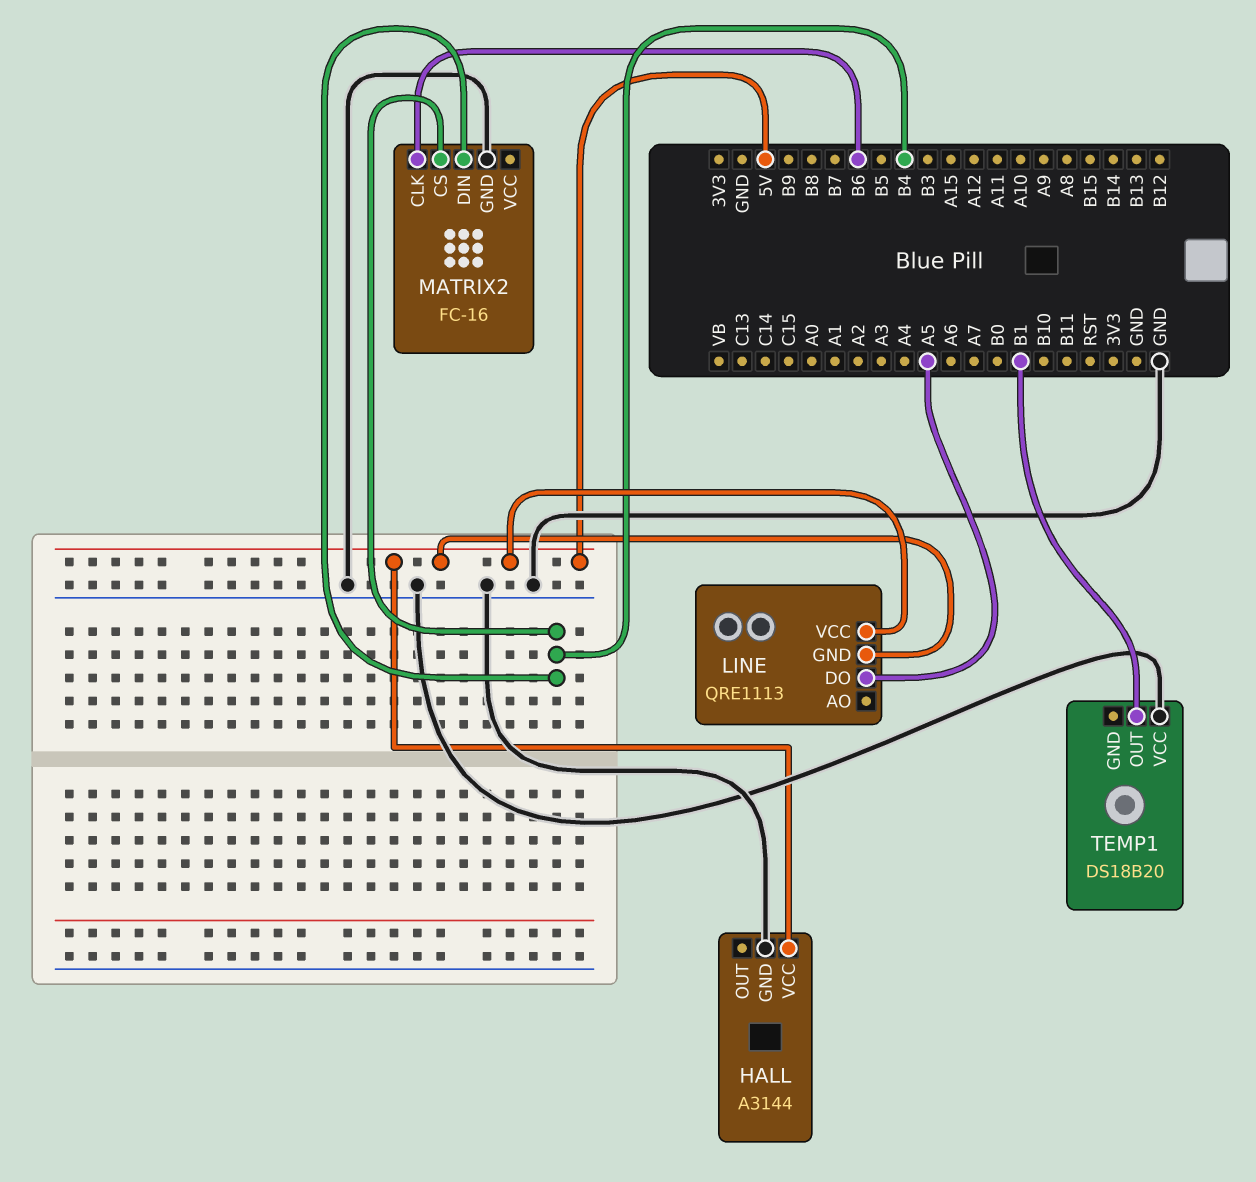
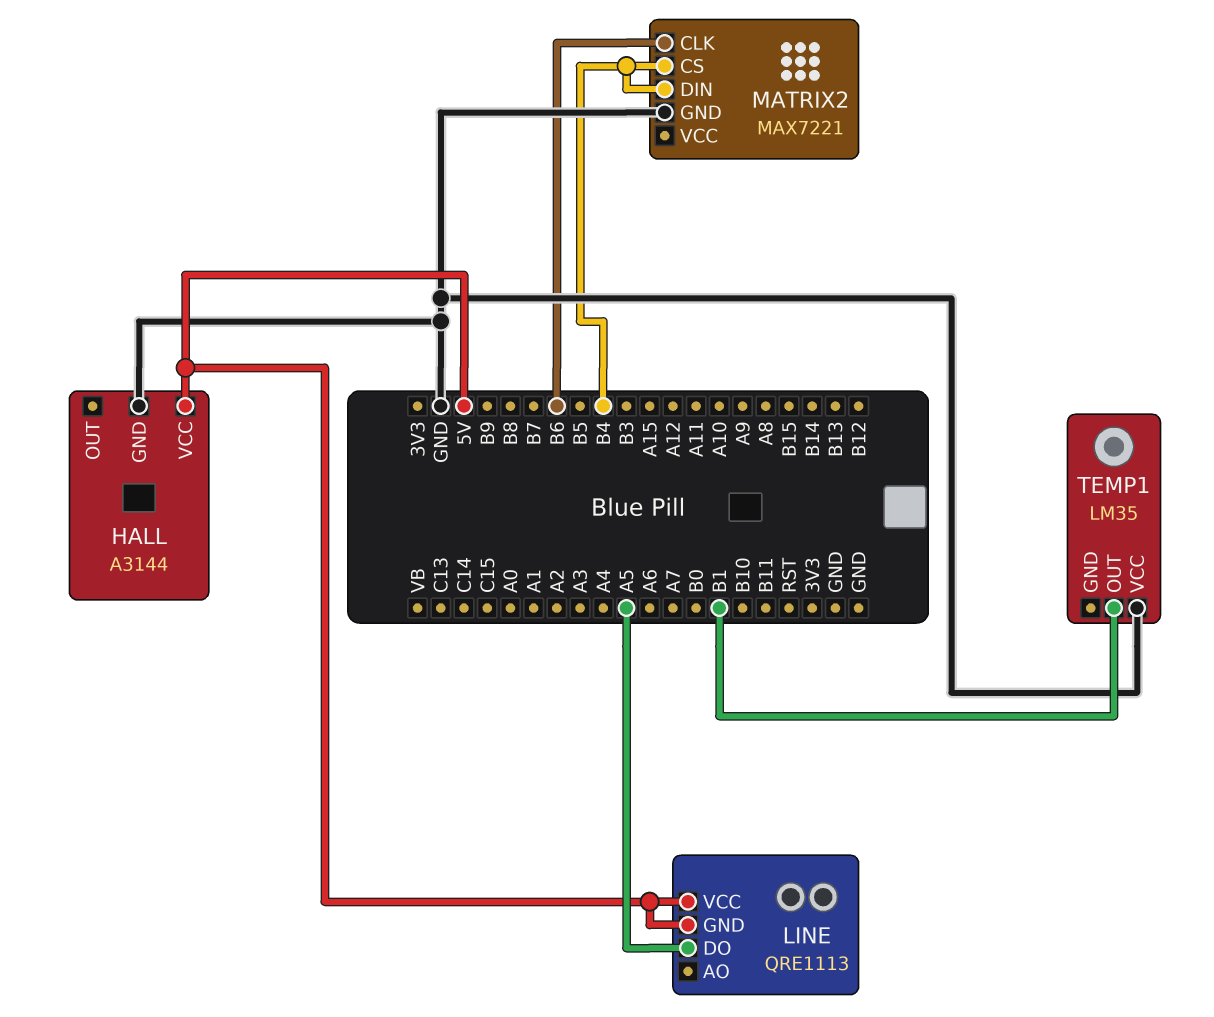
MATRIX2: FC-16 -> MAX7221
TEMP1: DS18B20 -> LM35

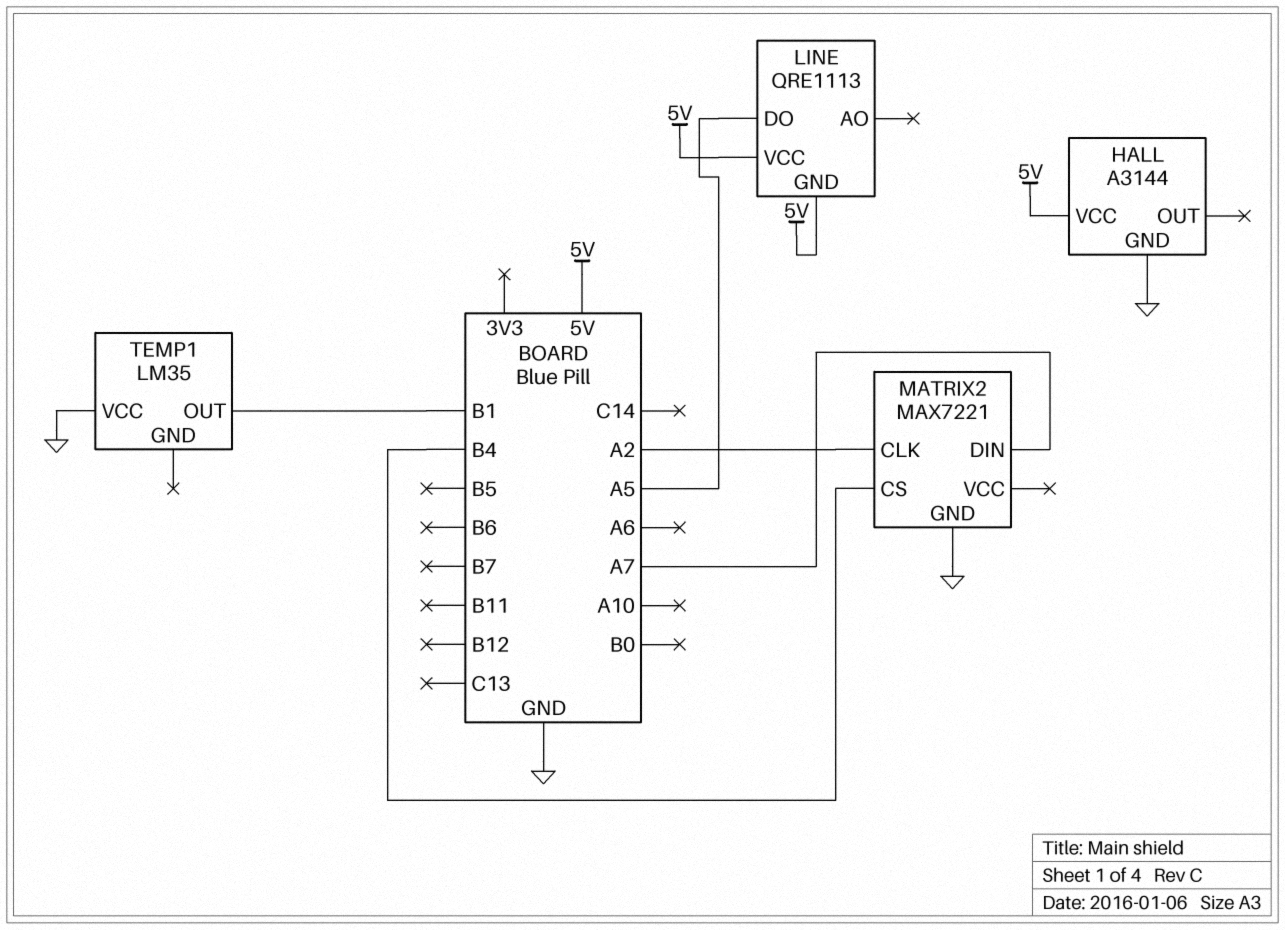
MATRIX2 pin CLK: B6 -> A2
MATRIX2 pin DIN: B4 -> A7

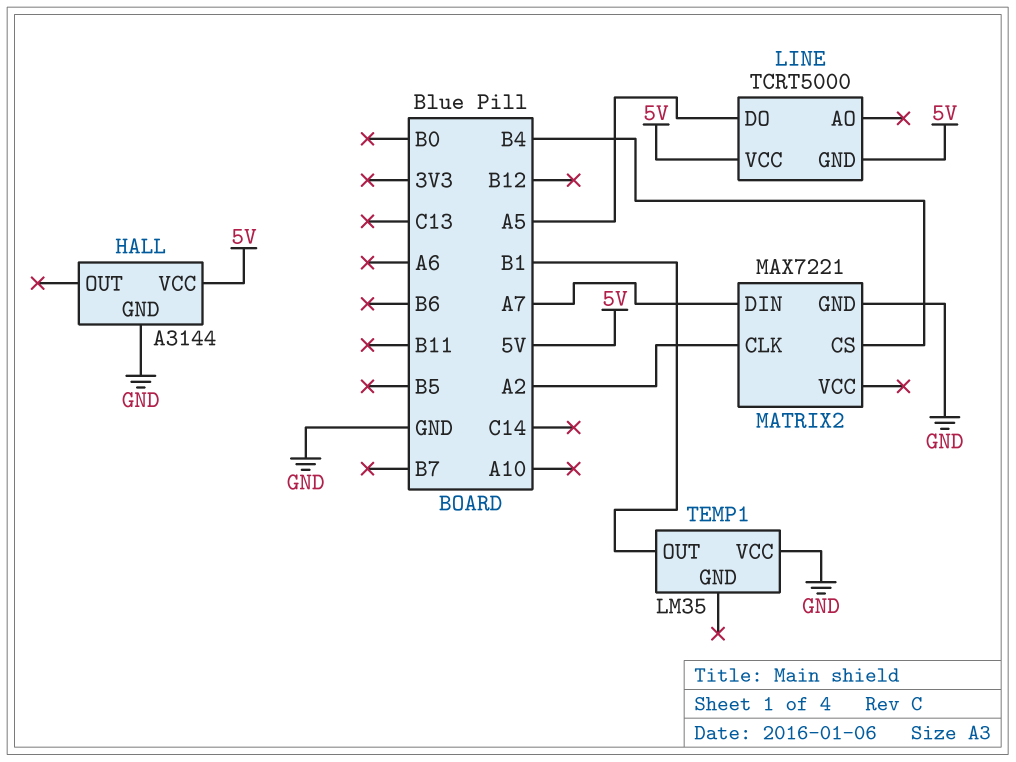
LINE: QRE1113 -> TCRT5000

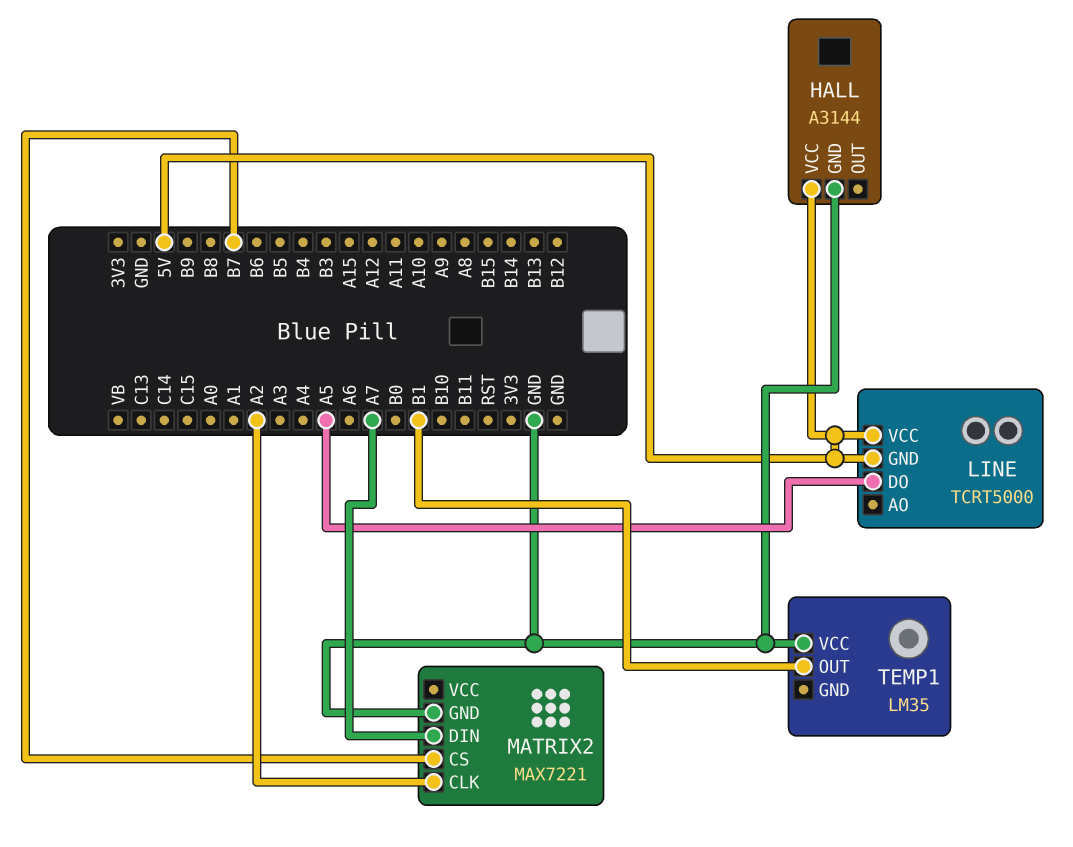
MATRIX2 pin CS: B4 -> B7

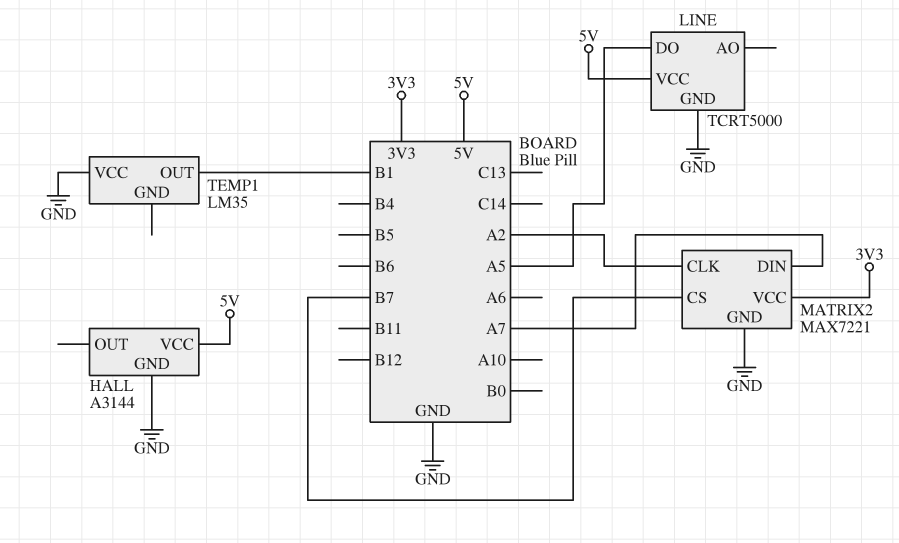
LINE pin GND: 5V -> GND
MATRIX2 pin VCC: none -> 3V3

